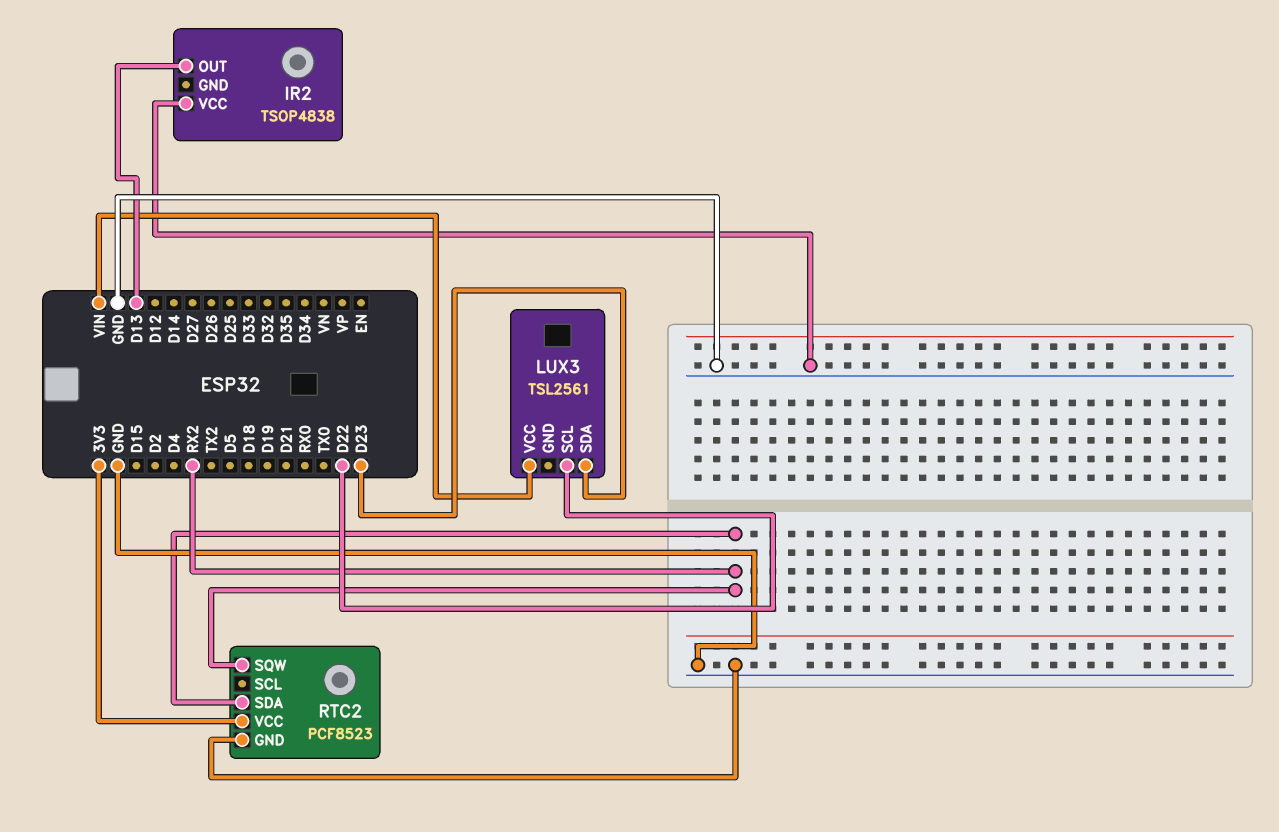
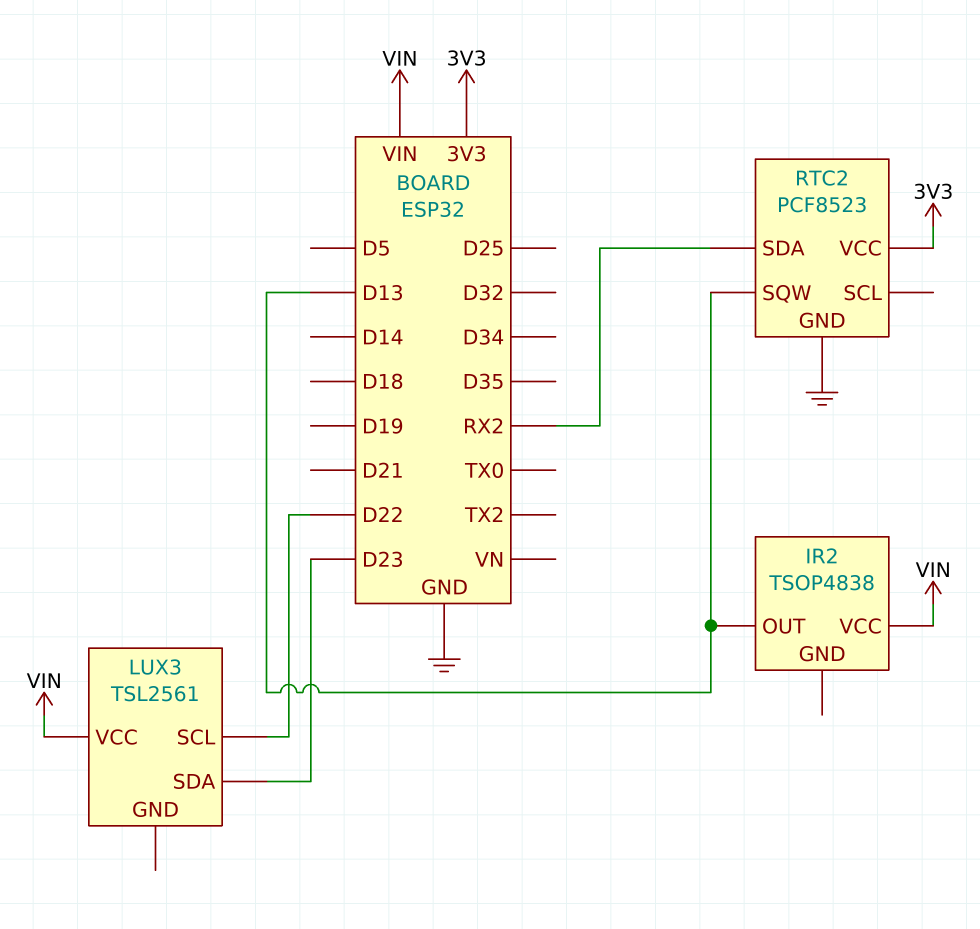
IR2 pin VCC: GND -> VIN
RTC2 pin SQW: RX2 -> D13

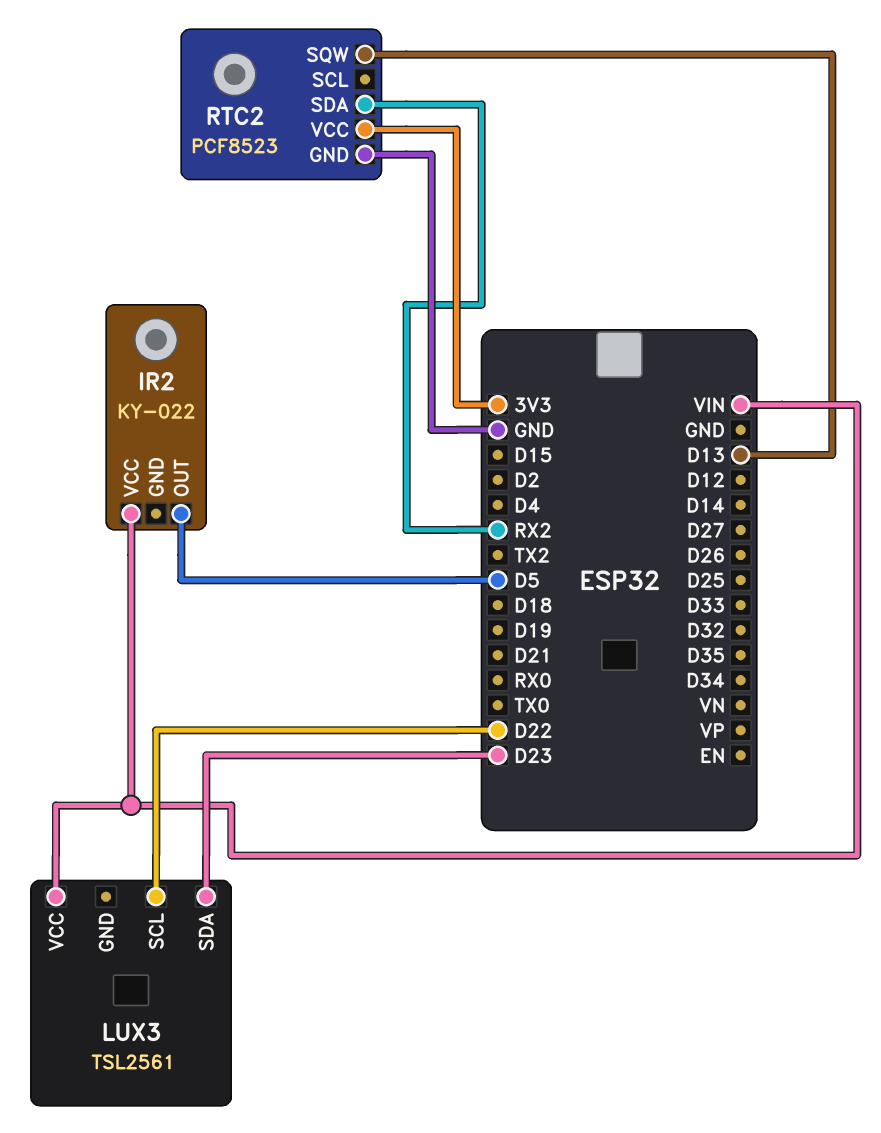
IR2: TSOP4838 -> KY-022
IR2 pin OUT: D13 -> D5

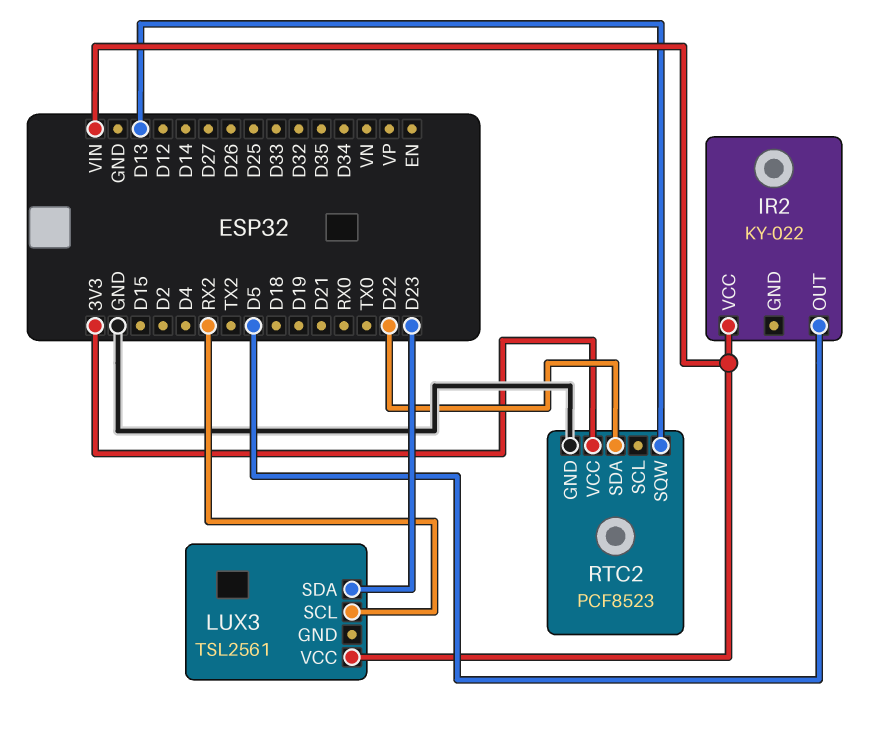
LUX3 pin SCL: D22 -> RX2
RTC2 pin SDA: RX2 -> D22

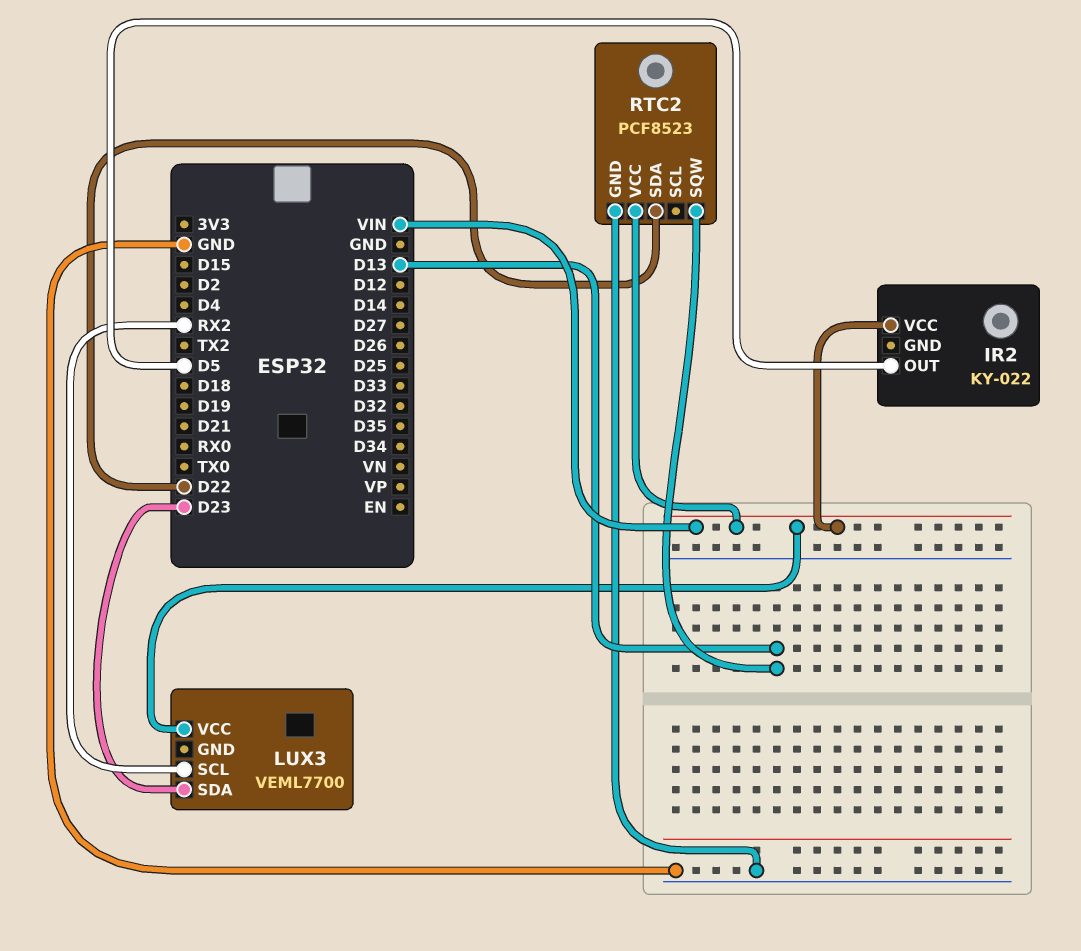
LUX3: TSL2561 -> VEML7700
RTC2 pin VCC: 3V3 -> VIN

